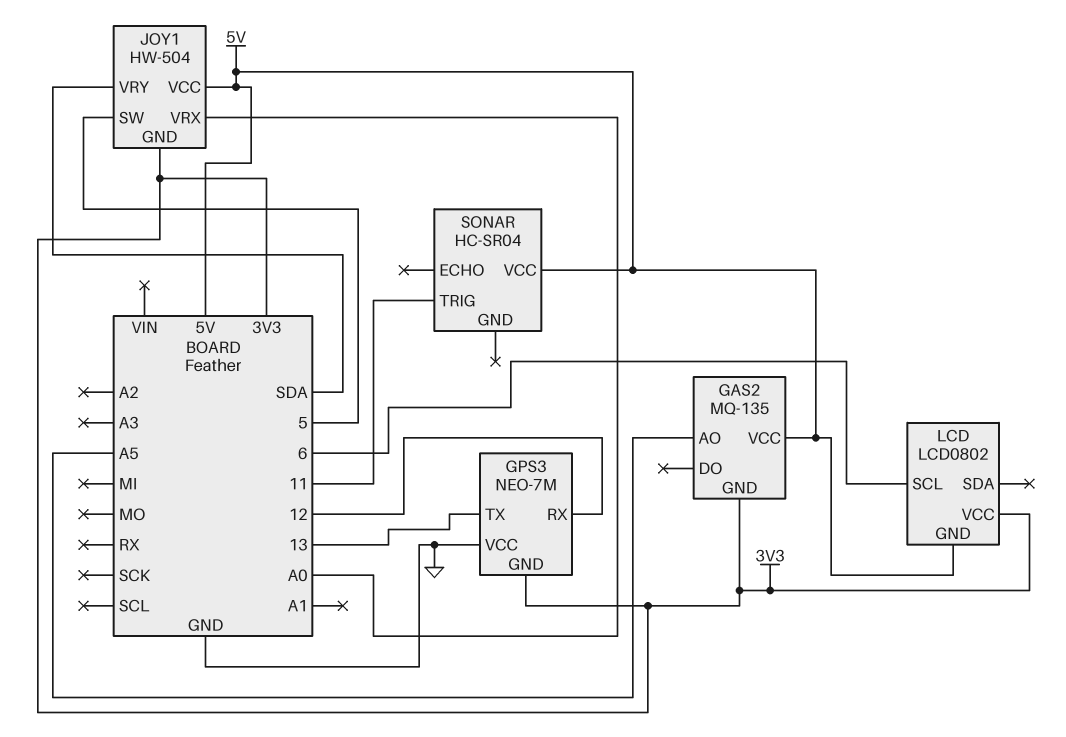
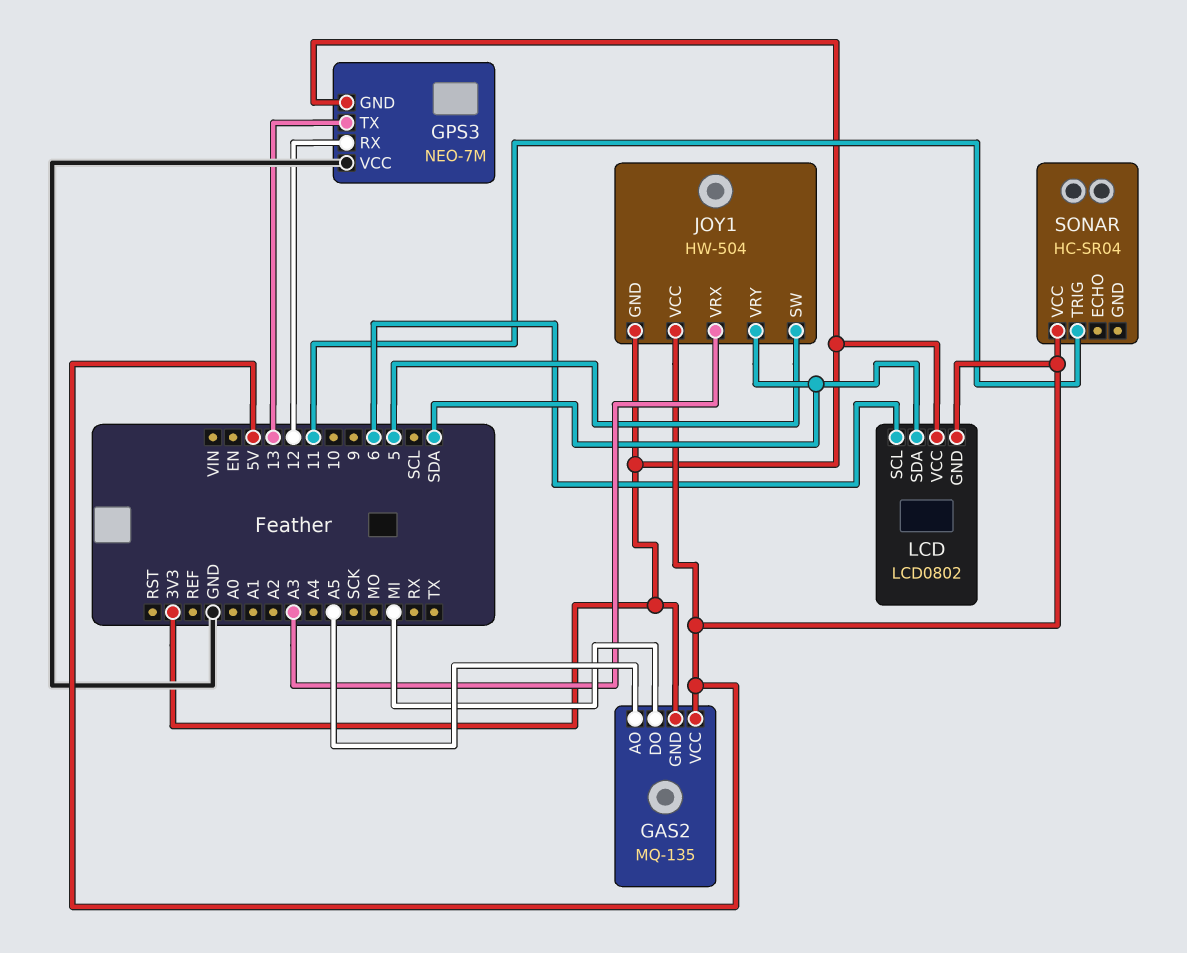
GAS2 pin DO: none -> MI
JOY1 pin VRX: A0 -> A3
LCD pin SDA: none -> SDA

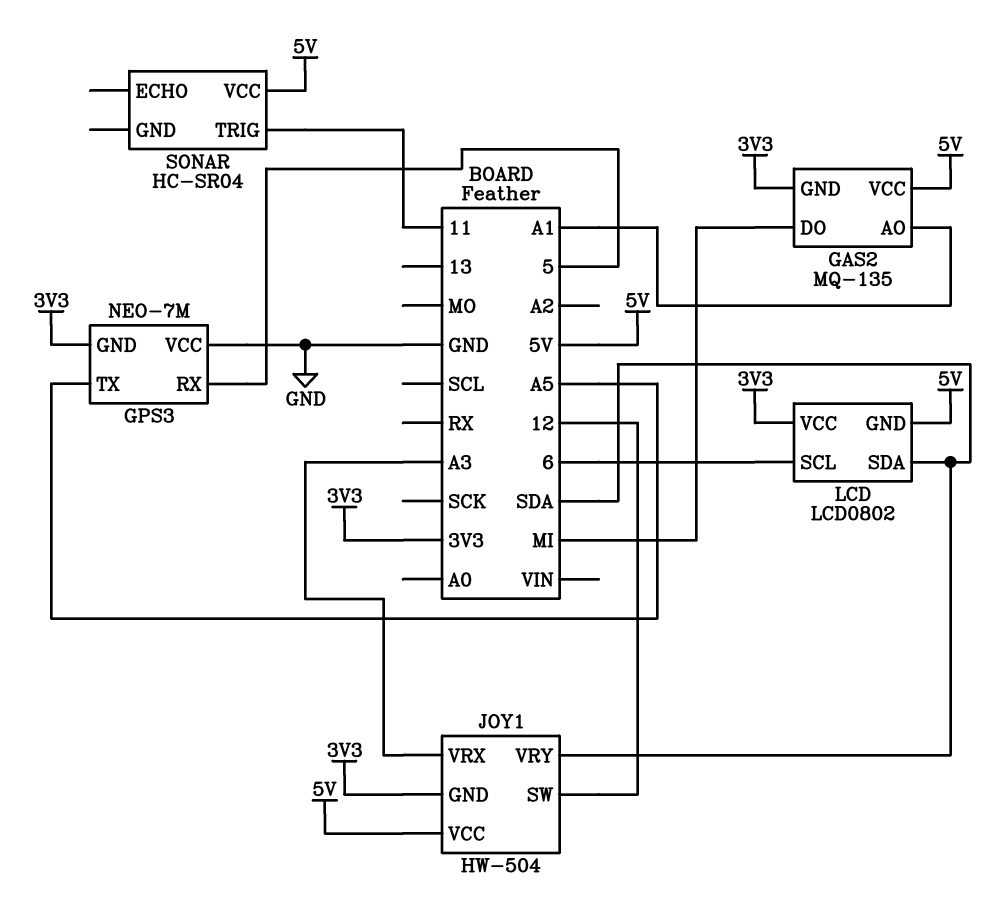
GAS2 pin AO: A5 -> A1
GPS3 pin RX: 12 -> 5
GPS3 pin TX: 13 -> A5
JOY1 pin SW: 5 -> 12

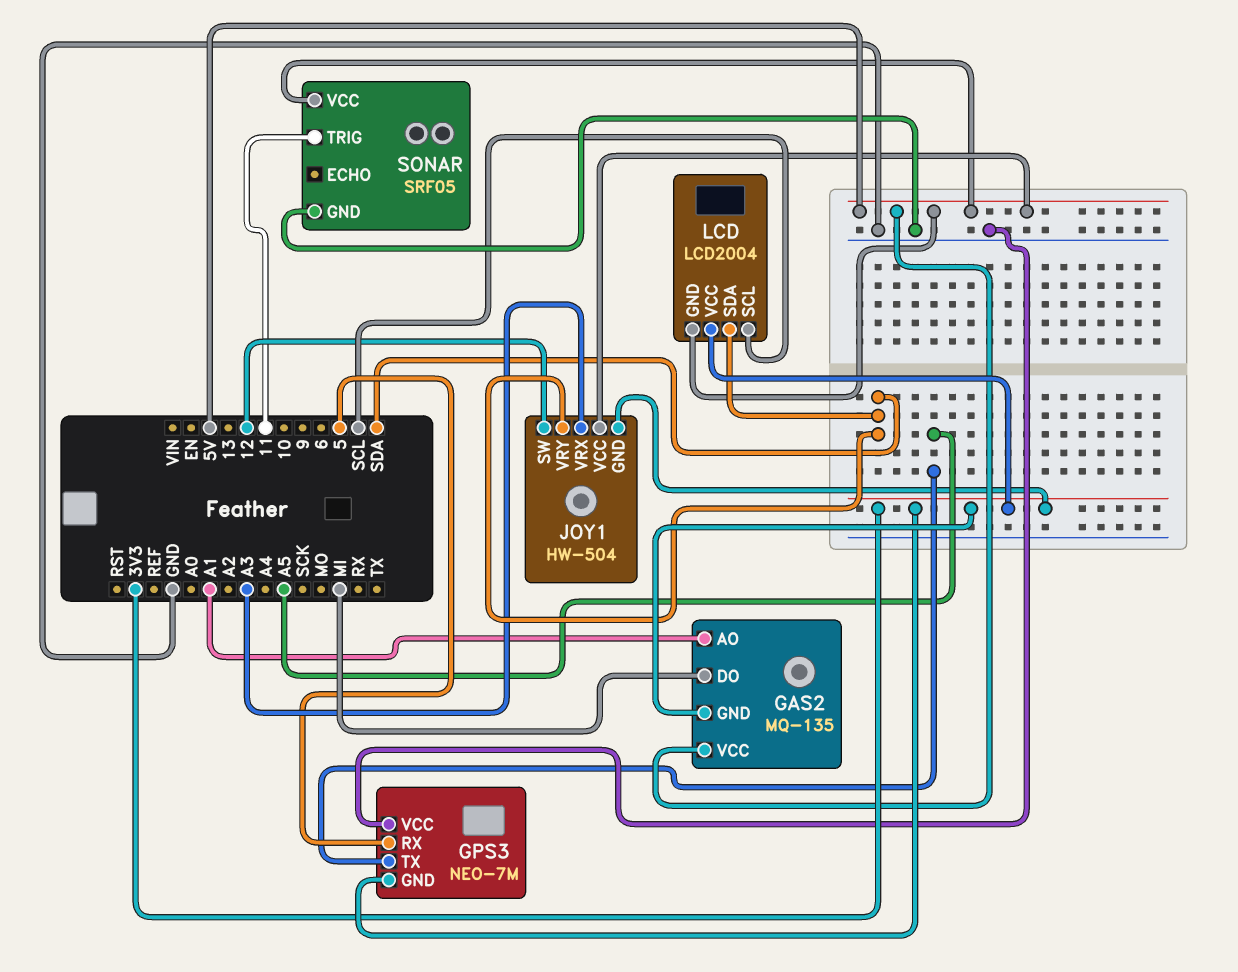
LCD: LCD0802 -> LCD2004
LCD pin SCL: 6 -> SCL
SONAR: HC-SR04 -> SRF05
SONAR pin GND: none -> GND

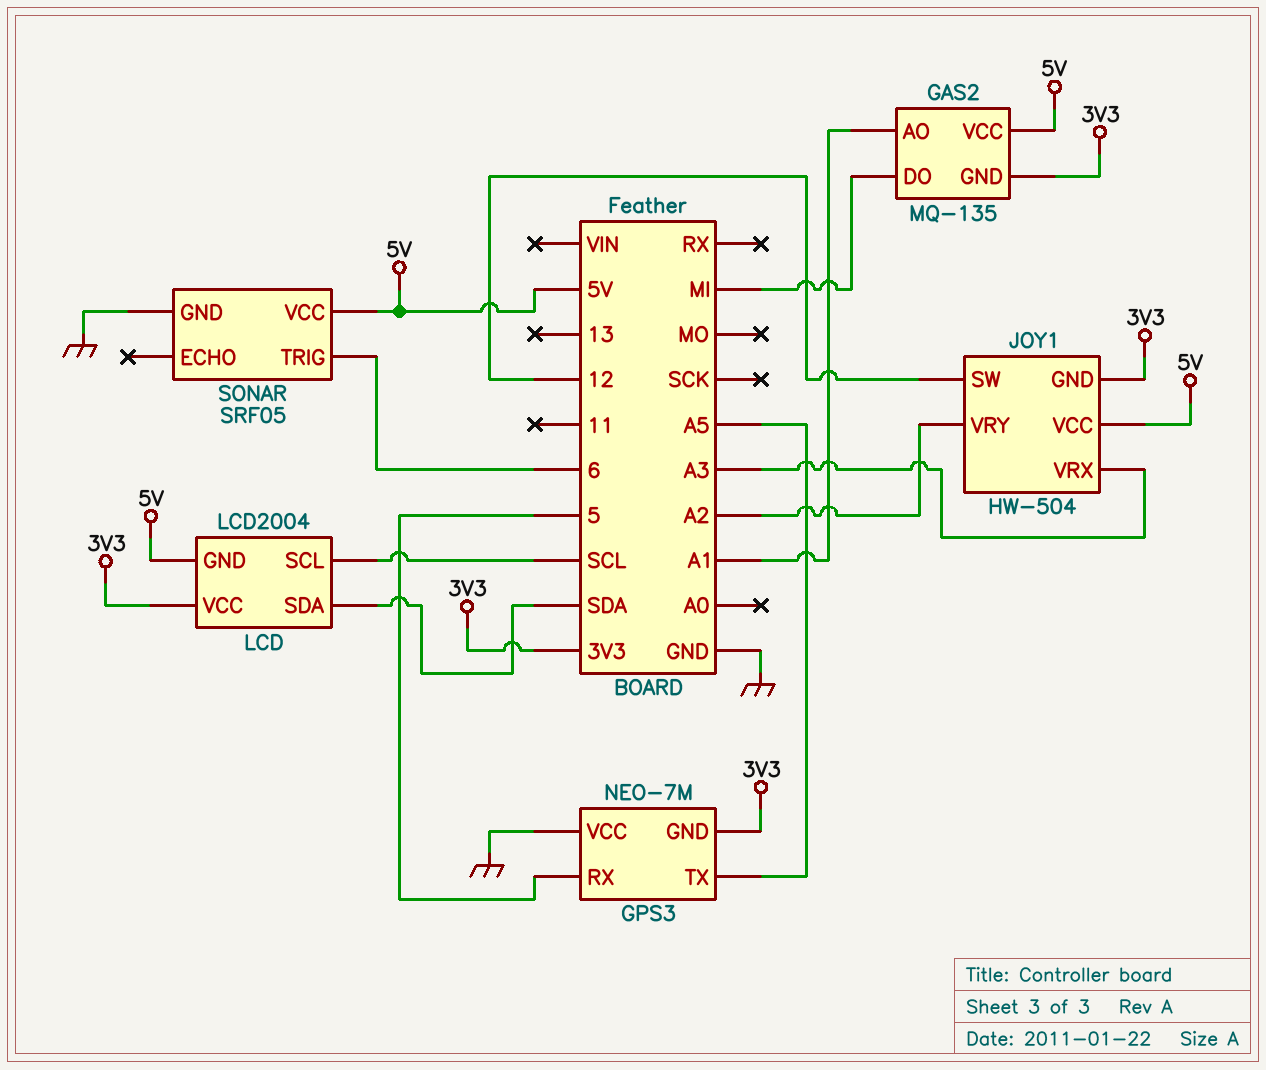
JOY1 pin VRY: SDA -> A2
SONAR pin TRIG: 11 -> 6

